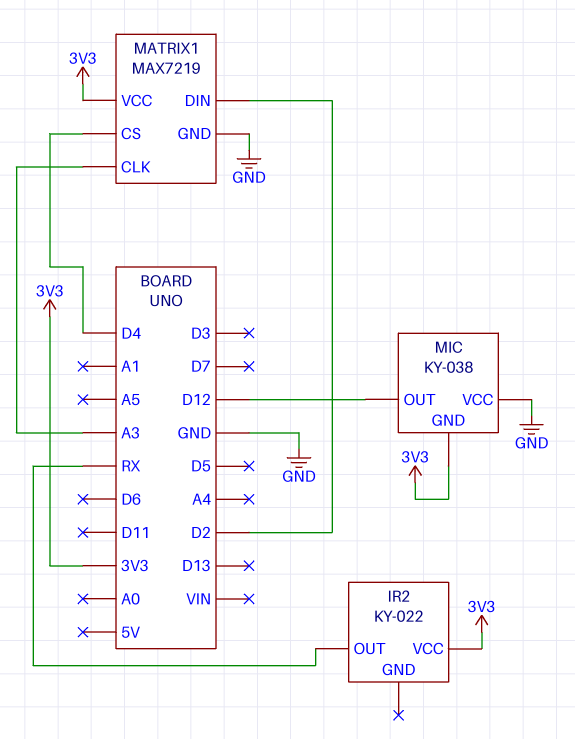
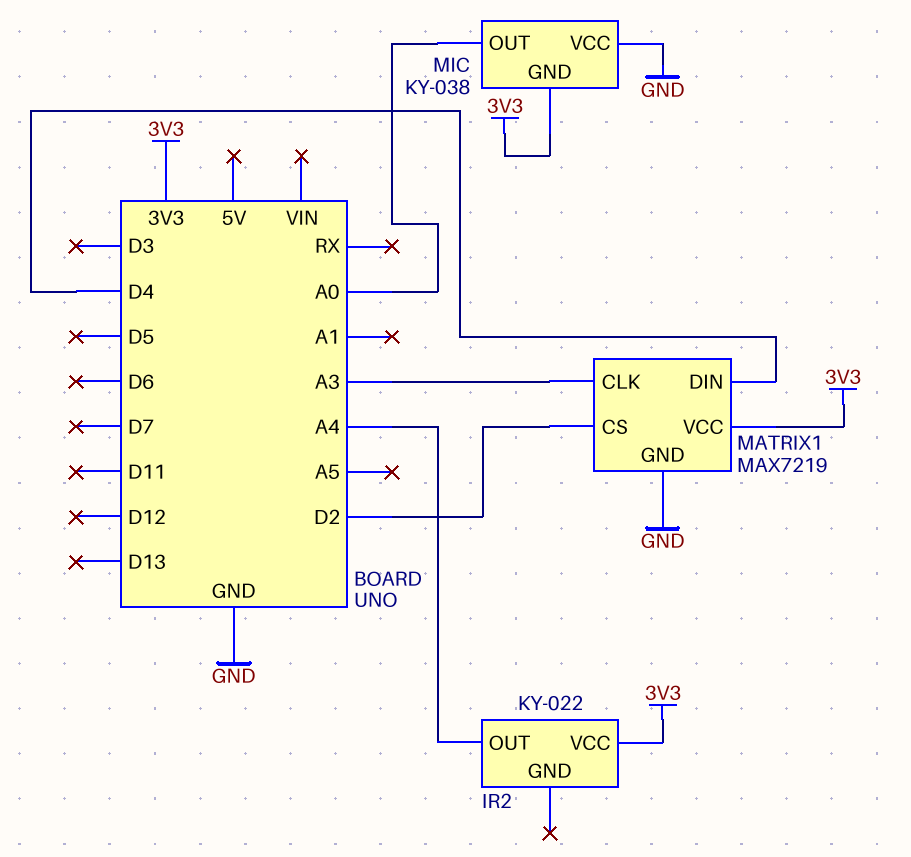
IR2 pin OUT: RX -> A4
MATRIX1 pin CS: D4 -> D2
MATRIX1 pin DIN: D2 -> D4
MIC pin OUT: D12 -> A0

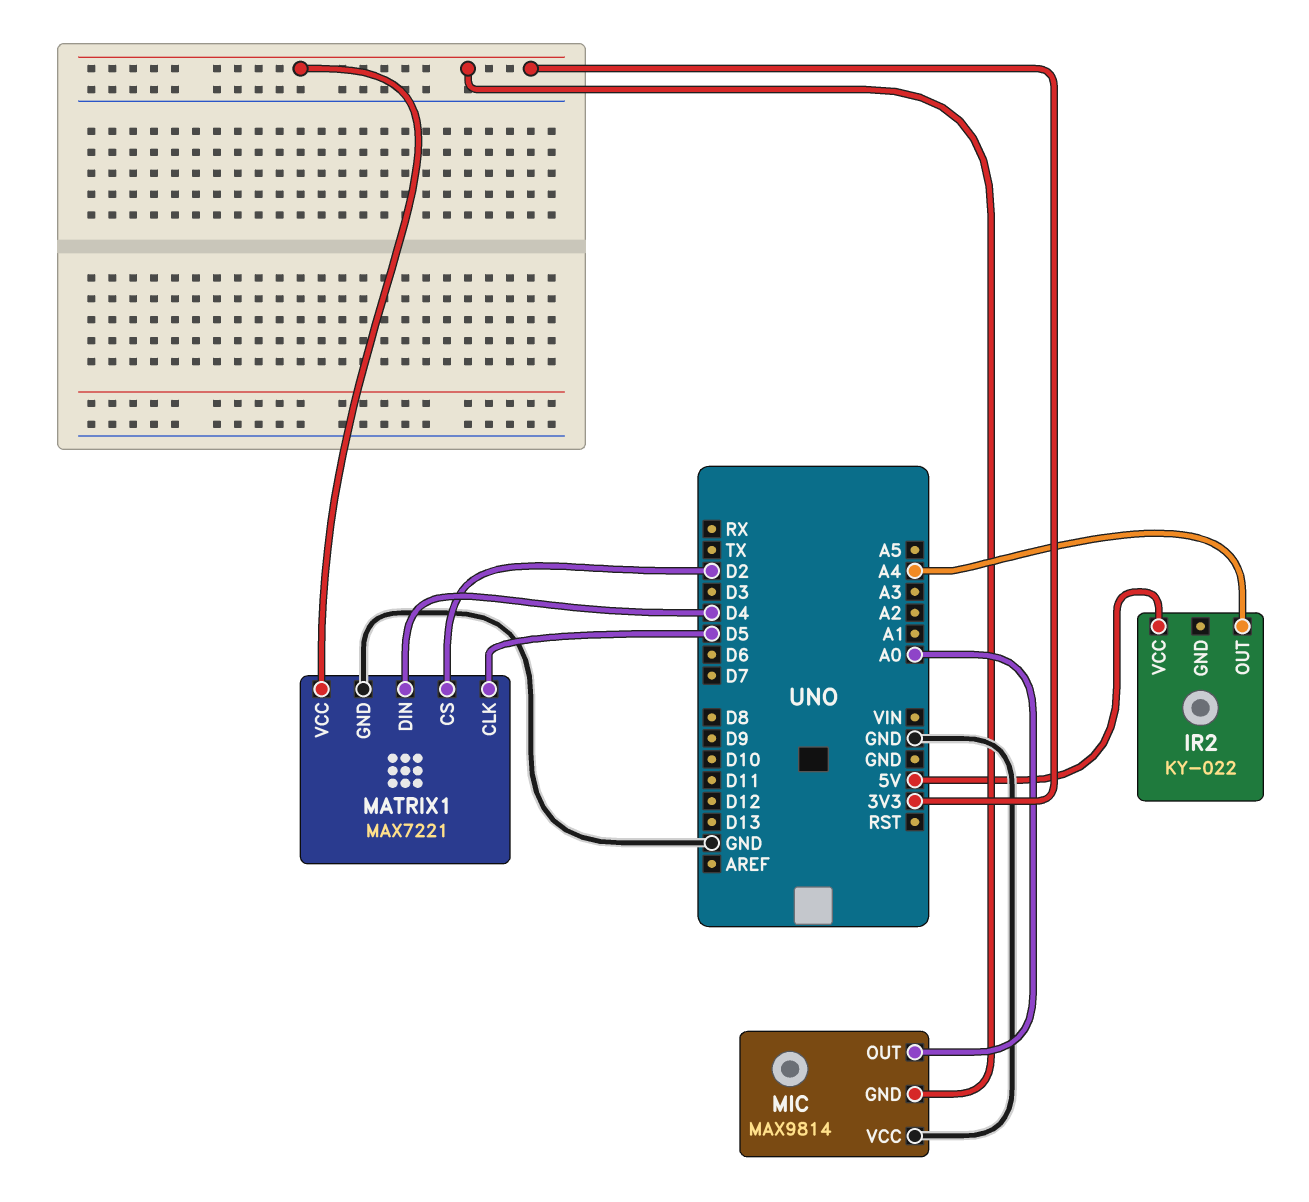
IR2 pin VCC: 3V3 -> 5V
MATRIX1: MAX7219 -> MAX7221
MATRIX1 pin CLK: A3 -> D5
MIC: KY-038 -> MAX9814

